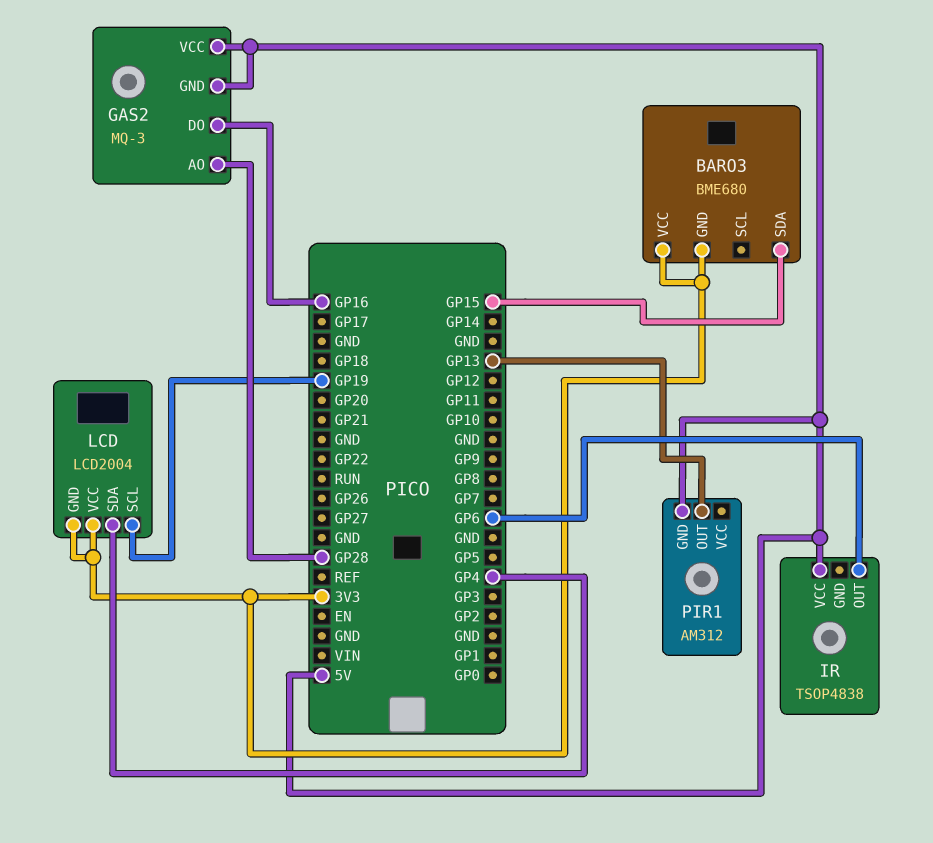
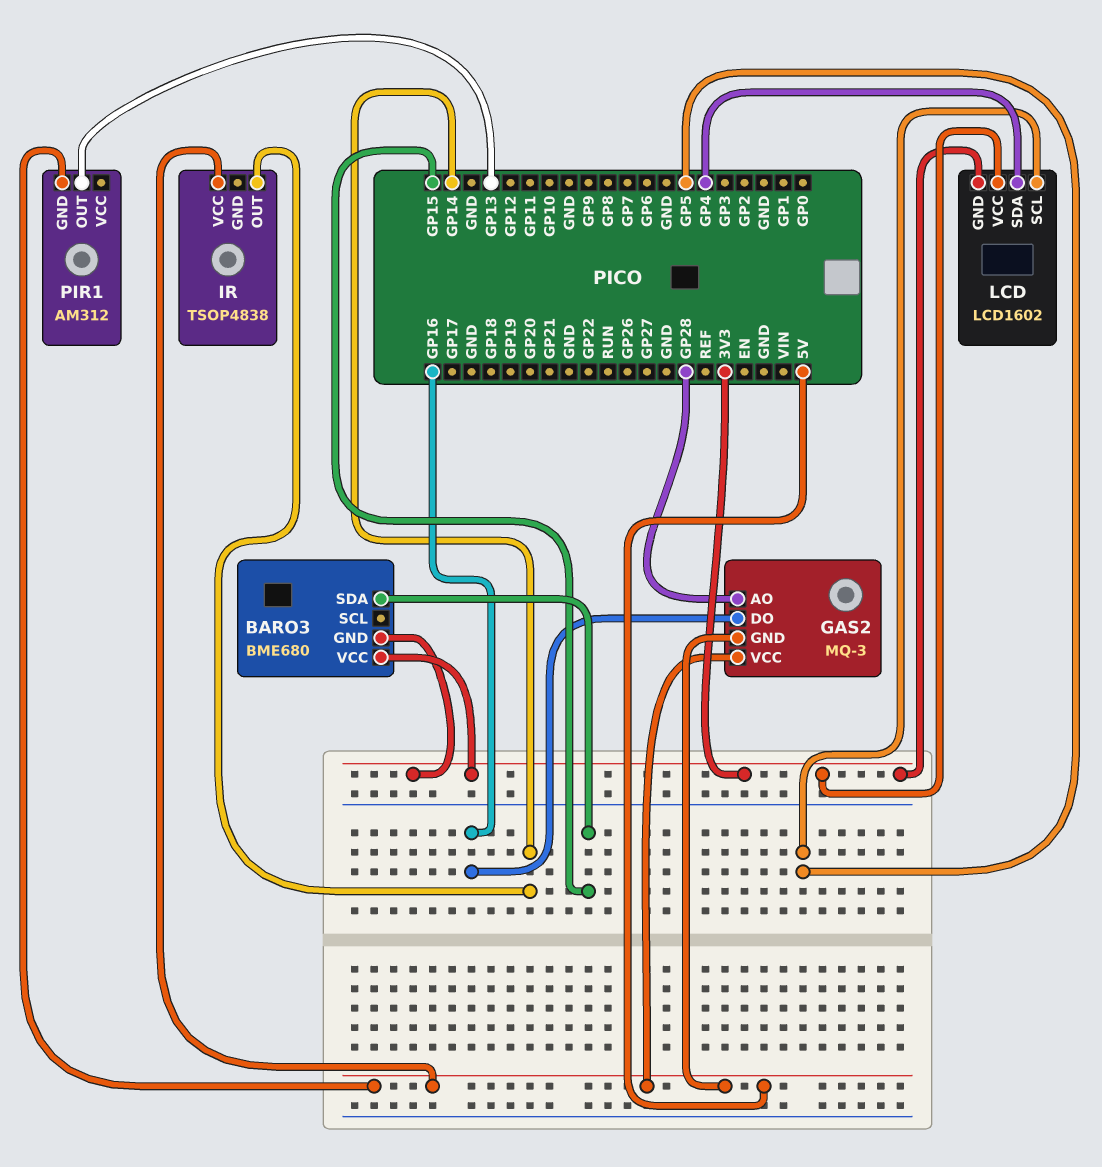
IR pin OUT: GP6 -> GP14
LCD: LCD2004 -> LCD1602
LCD pin SCL: GP19 -> GP5

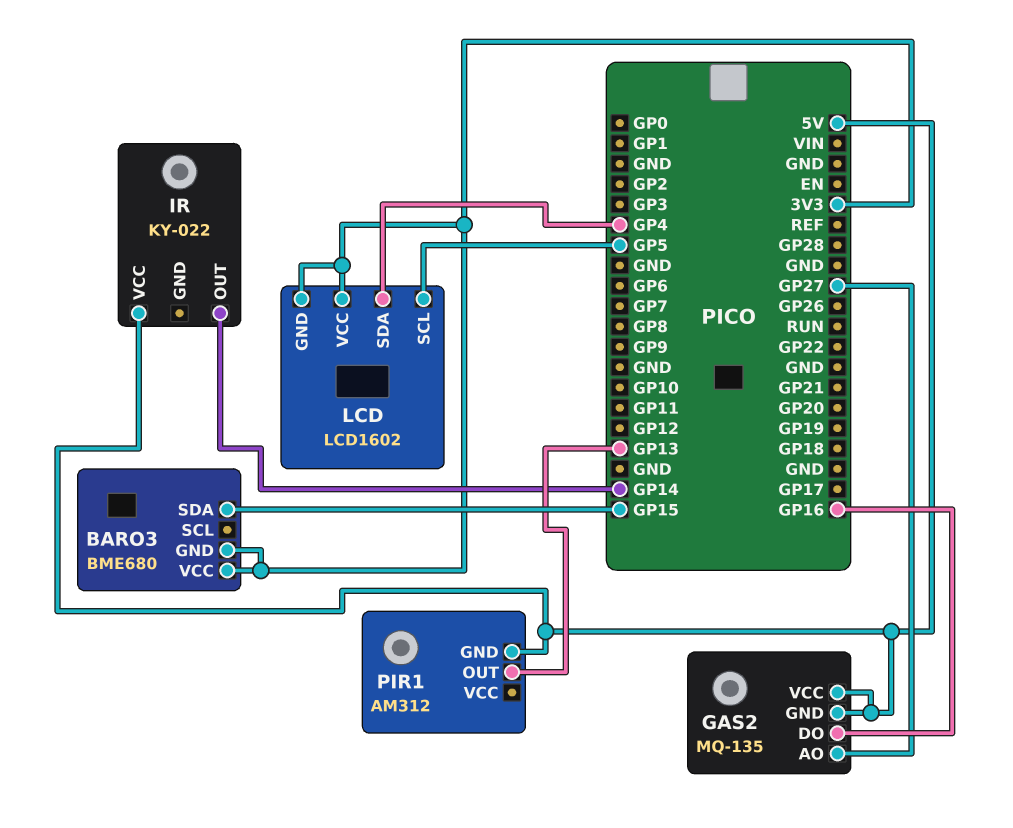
GAS2: MQ-3 -> MQ-135
GAS2 pin AO: GP28 -> GP27
IR: TSOP4838 -> KY-022

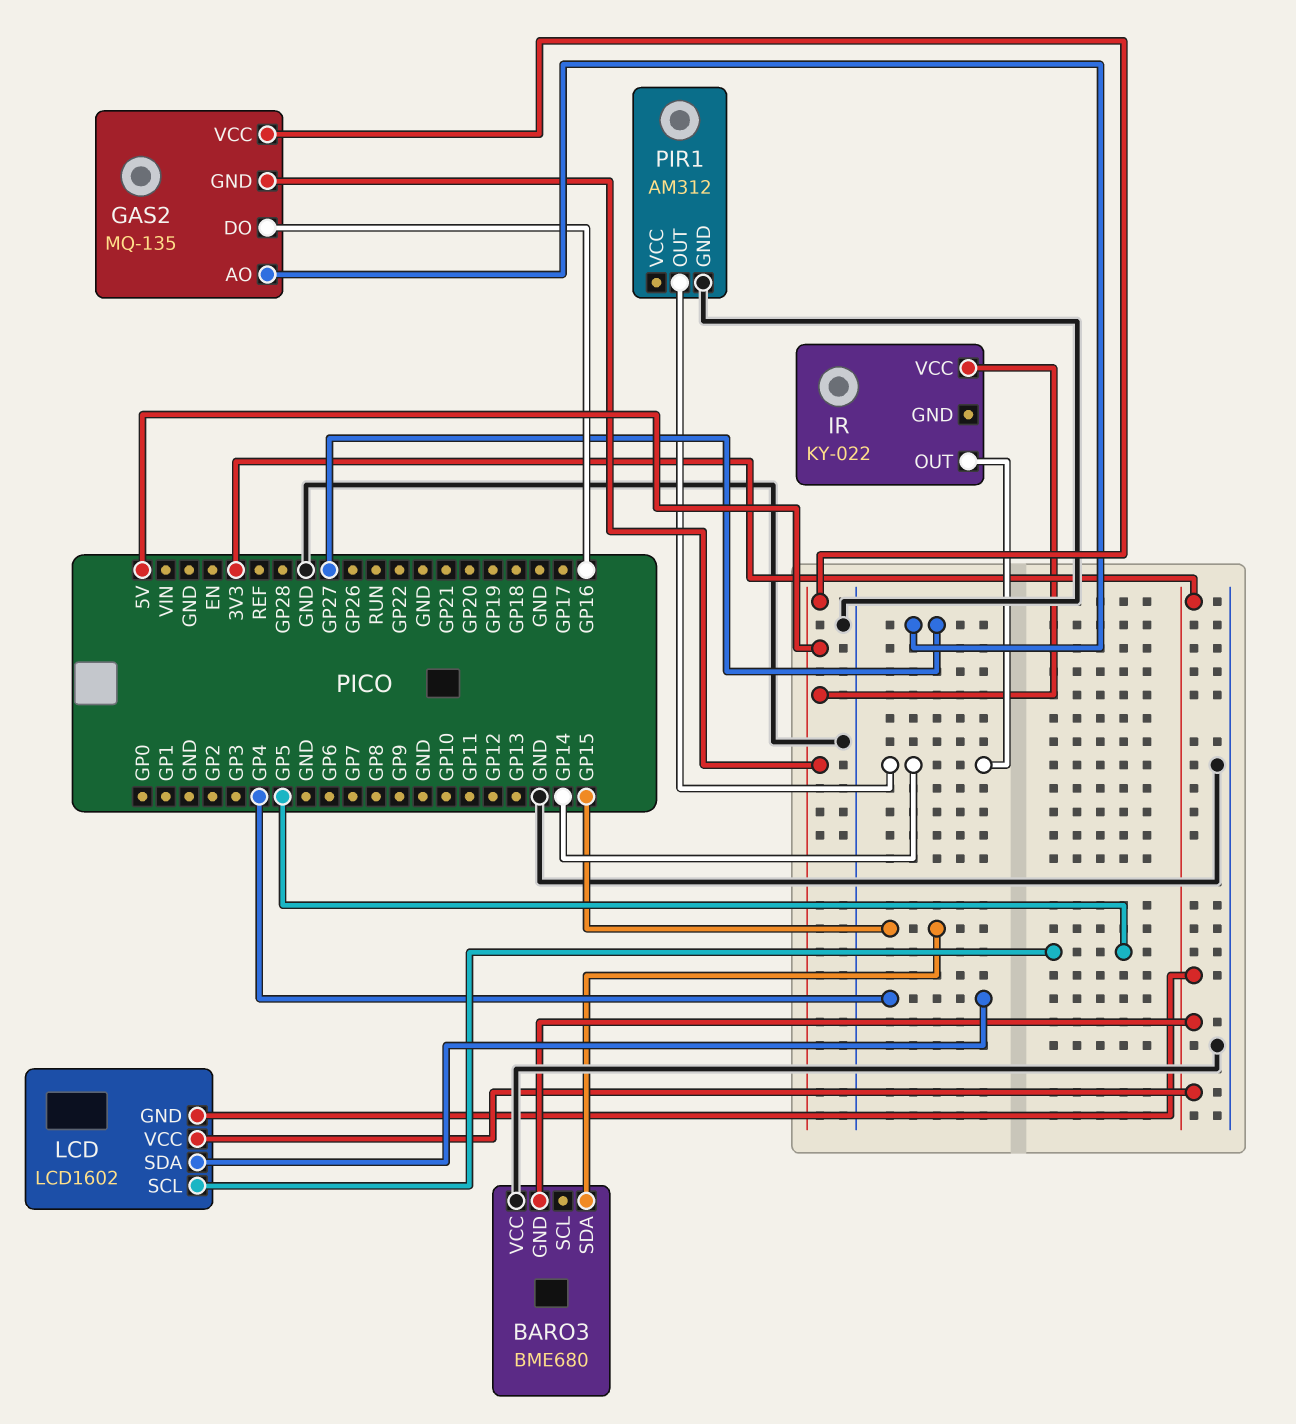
BARO3 pin VCC: 3V3 -> GND
PIR1 pin GND: 5V -> GND
PIR1 pin OUT: GP13 -> GP14

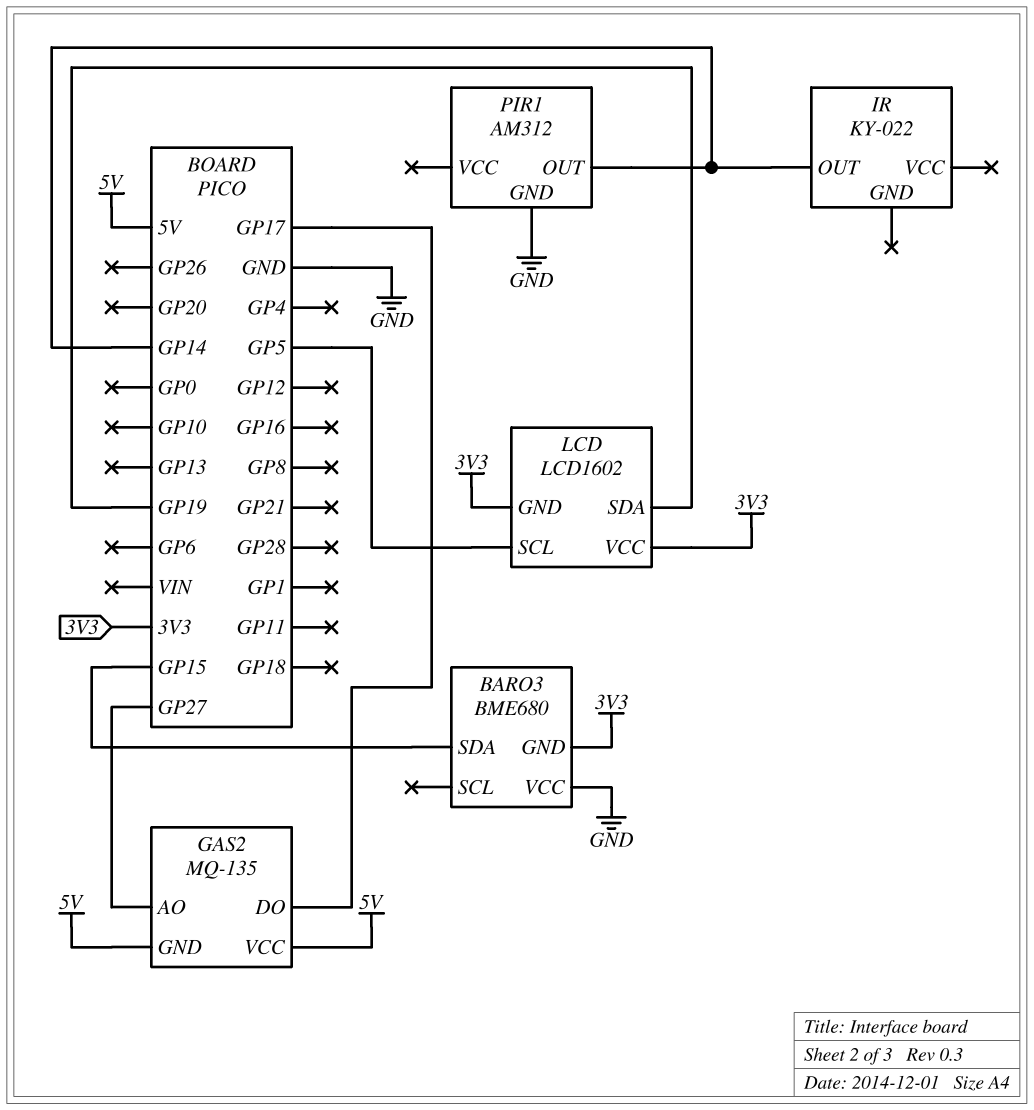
GAS2 pin DO: GP16 -> GP17
IR pin VCC: 5V -> none
LCD pin SDA: GP4 -> GP19

